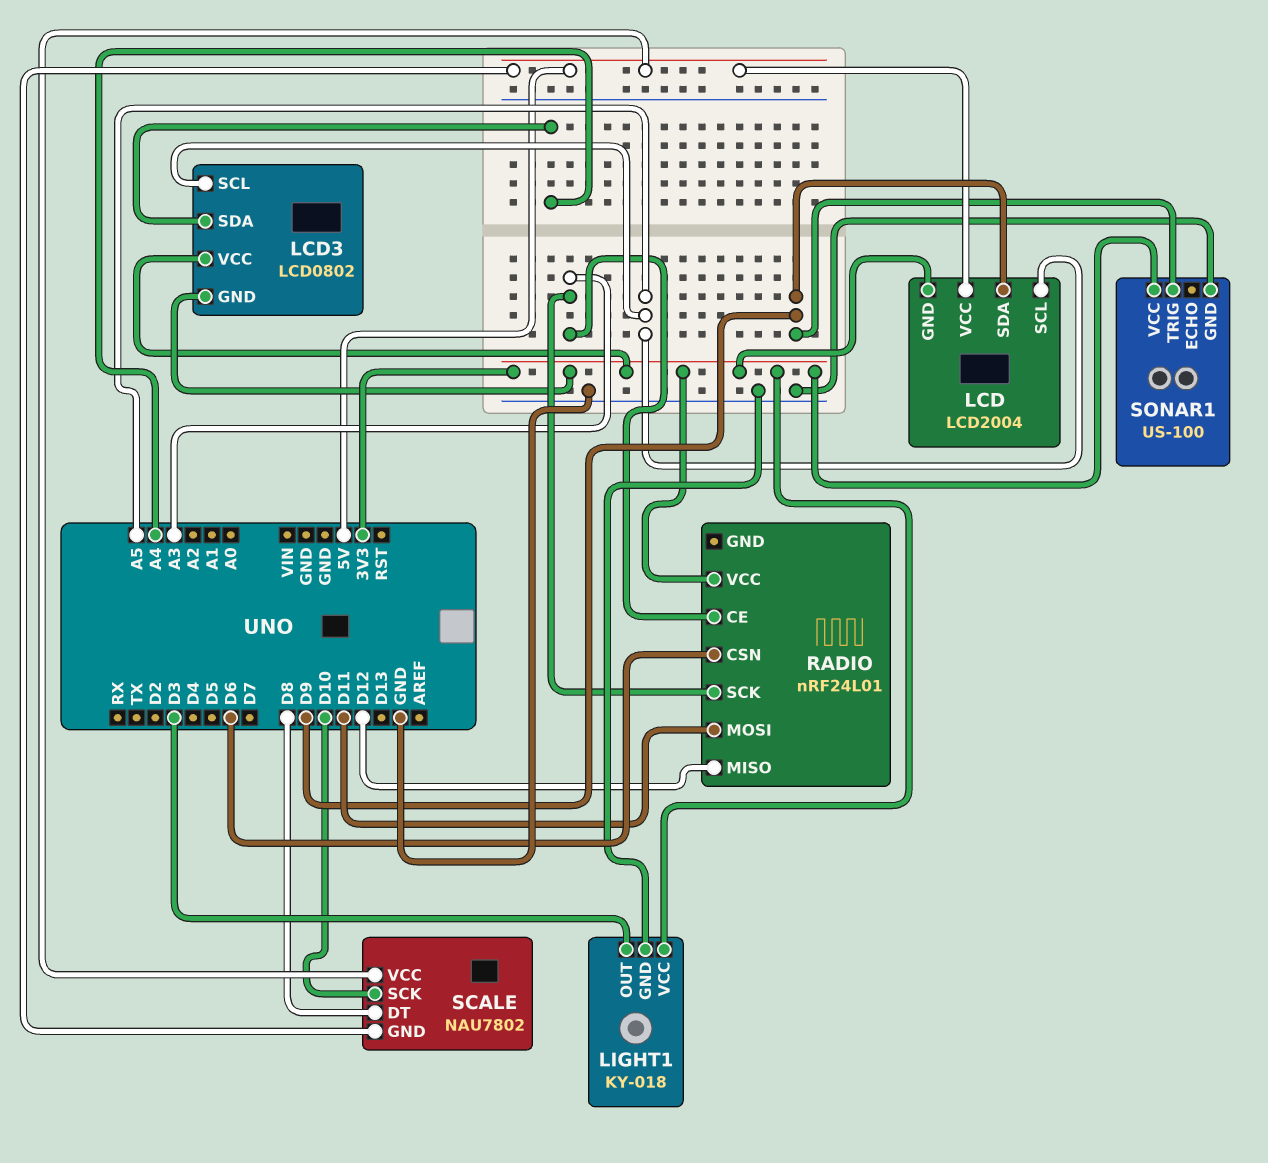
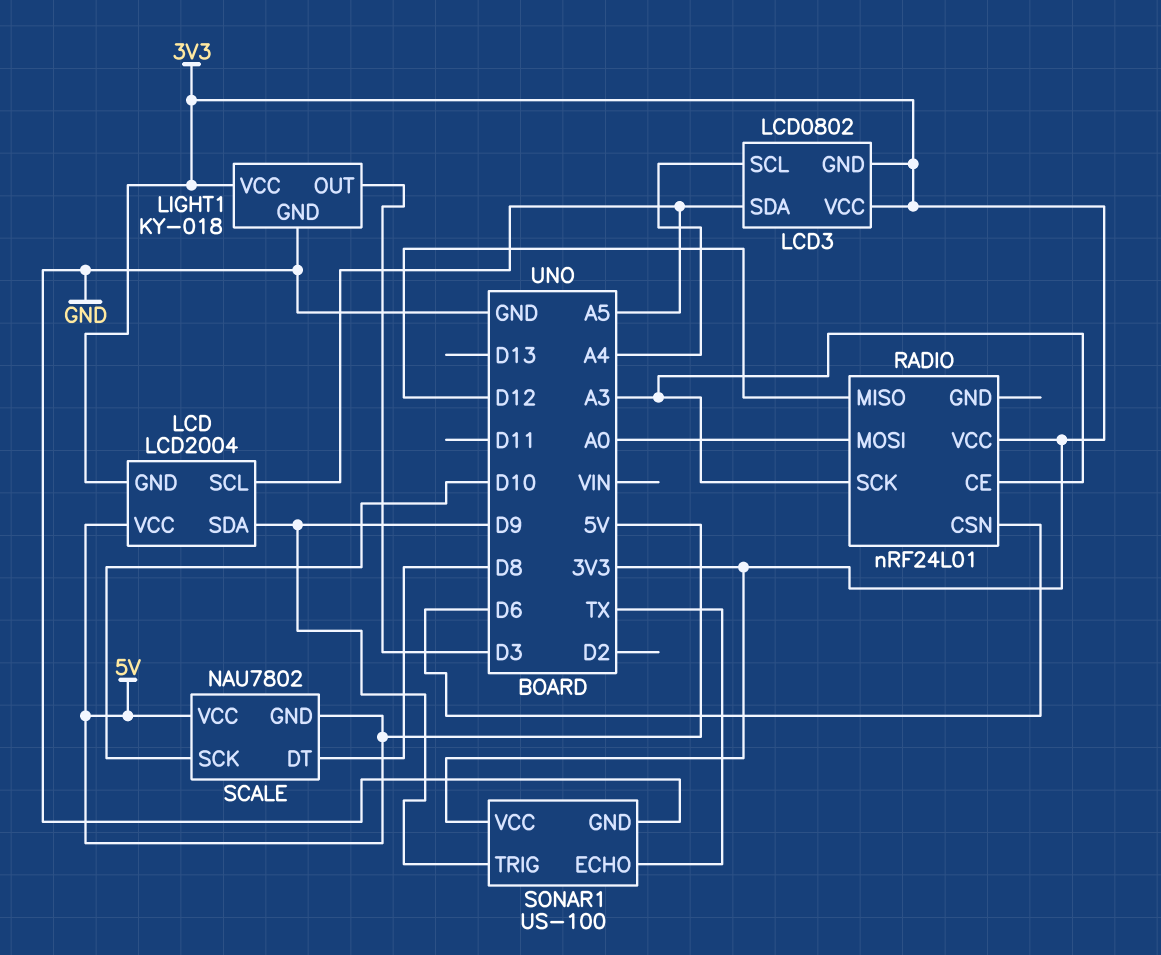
LCD3 pin SCL: A5 -> A4
LCD3 pin SDA: A4 -> A5
RADIO pin MOSI: D11 -> A0
SONAR1 pin ECHO: none -> TX

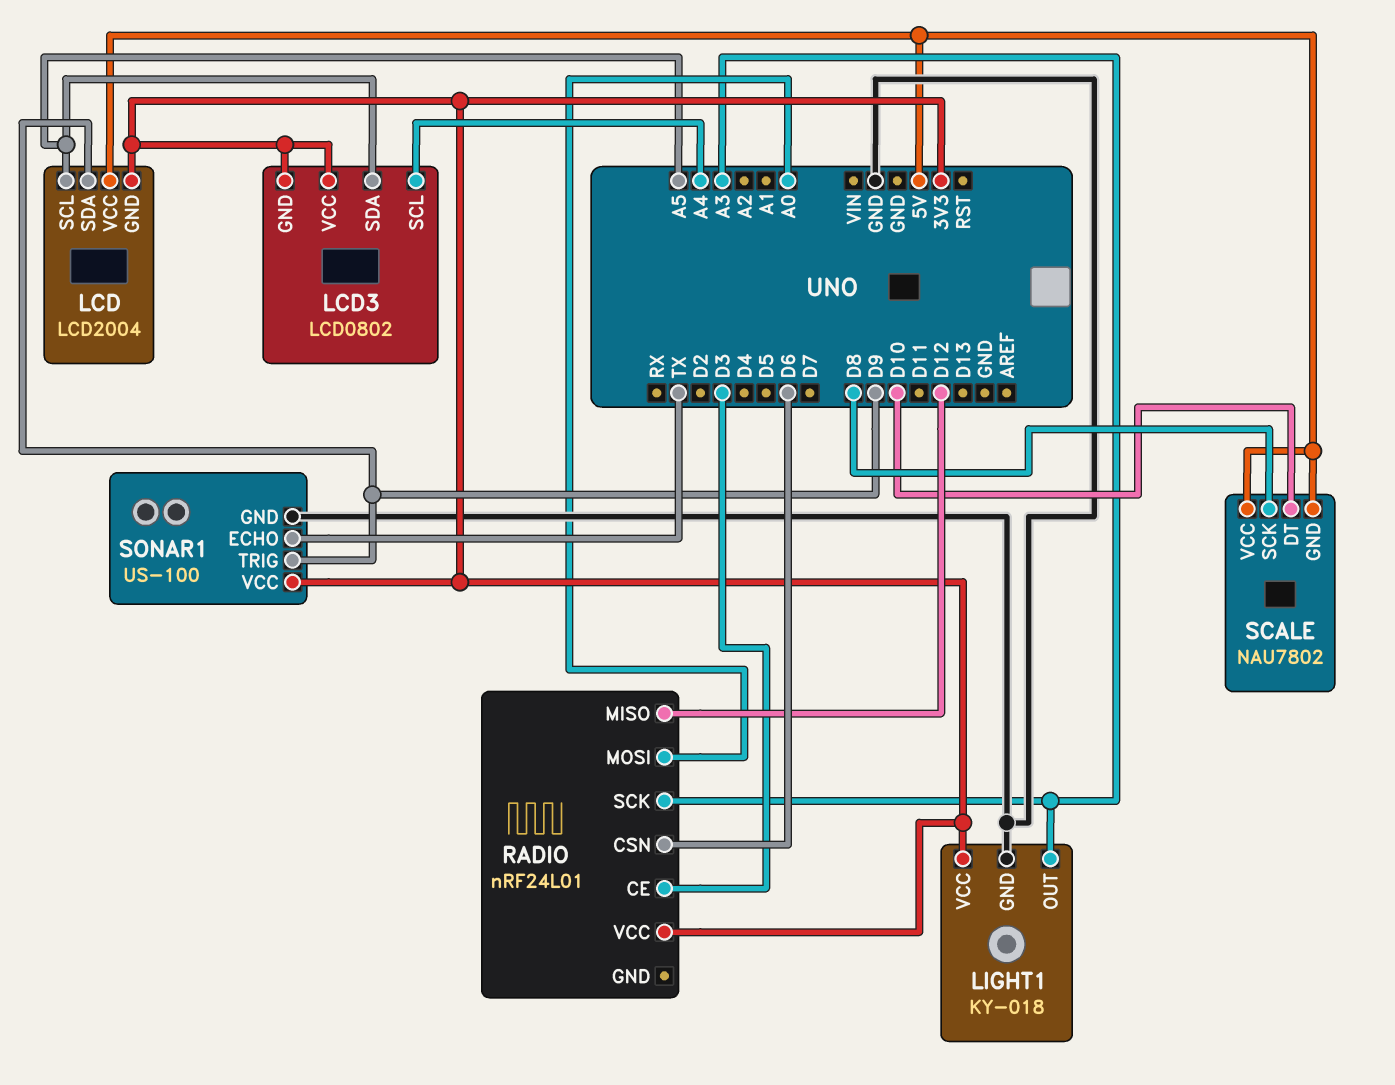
LIGHT1 pin OUT: D3 -> A3
RADIO pin CE: A3 -> D3
SCALE pin DT: D8 -> D10
SCALE pin SCK: D10 -> D8

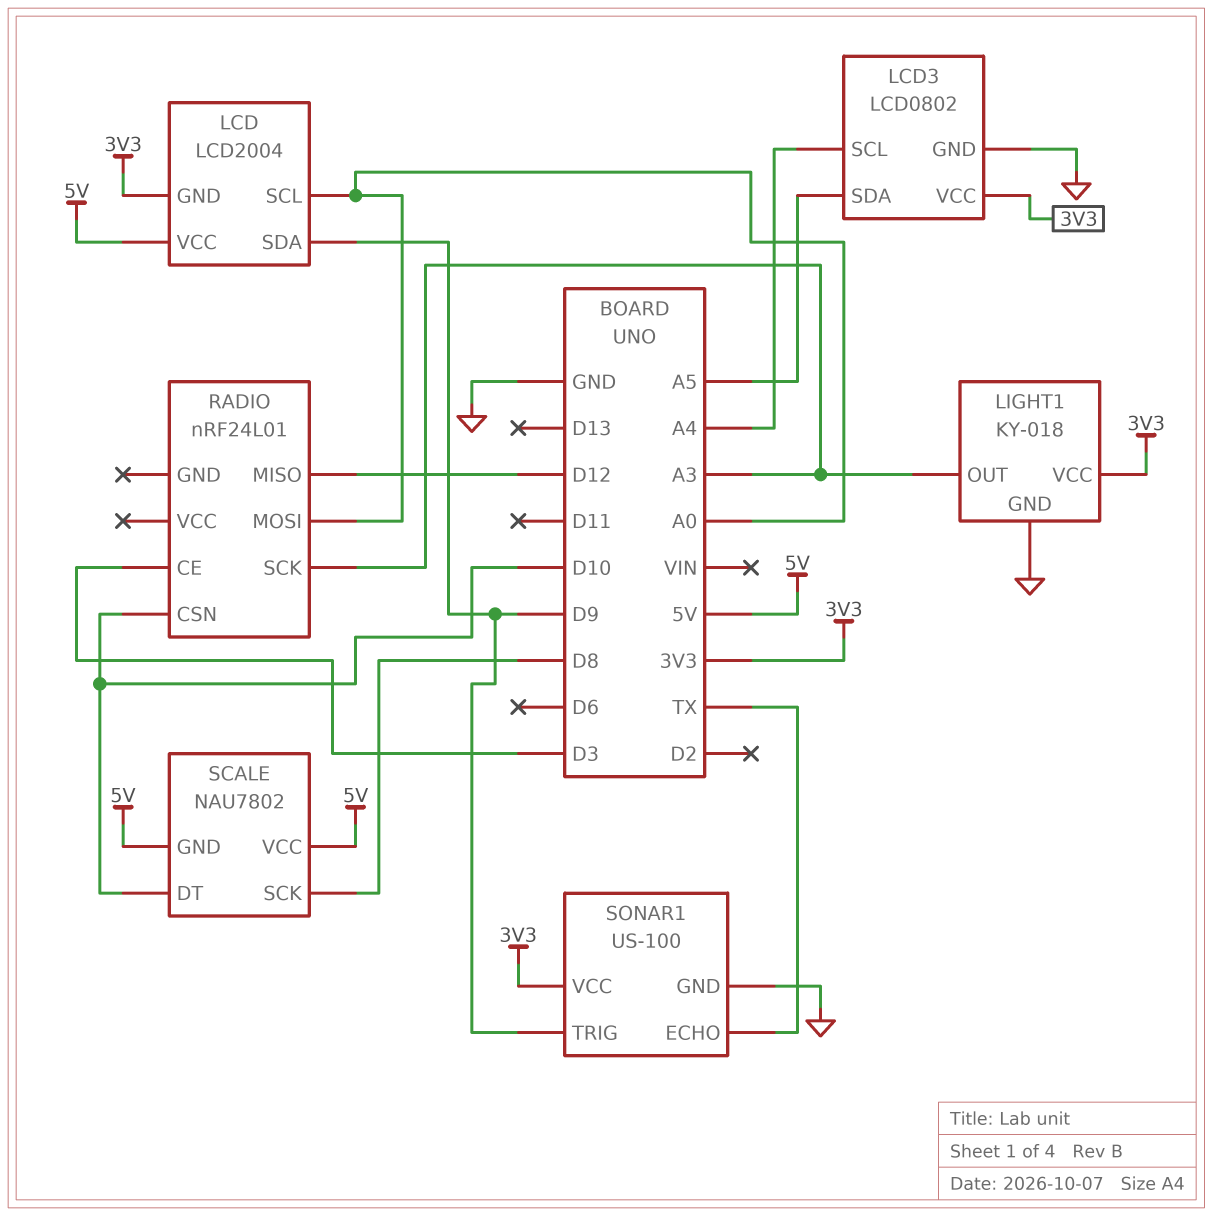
LCD pin SCL: A5 -> A0
LCD3 pin GND: 3V3 -> GND
RADIO pin CSN: D6 -> D10
RADIO pin VCC: 3V3 -> none

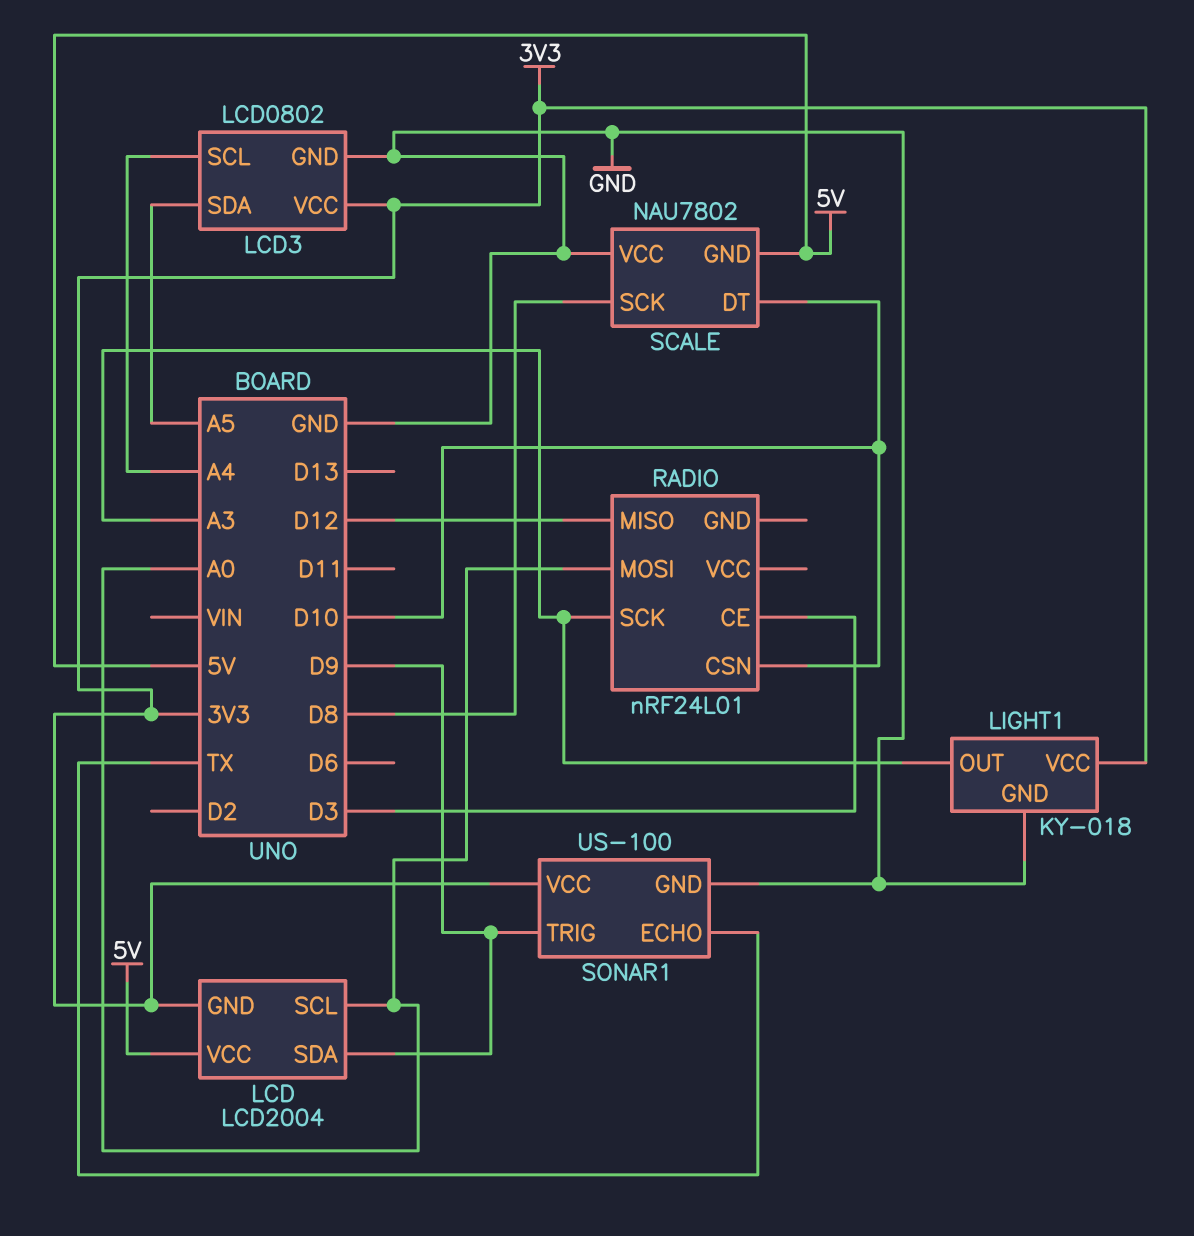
SCALE pin VCC: 5V -> GND

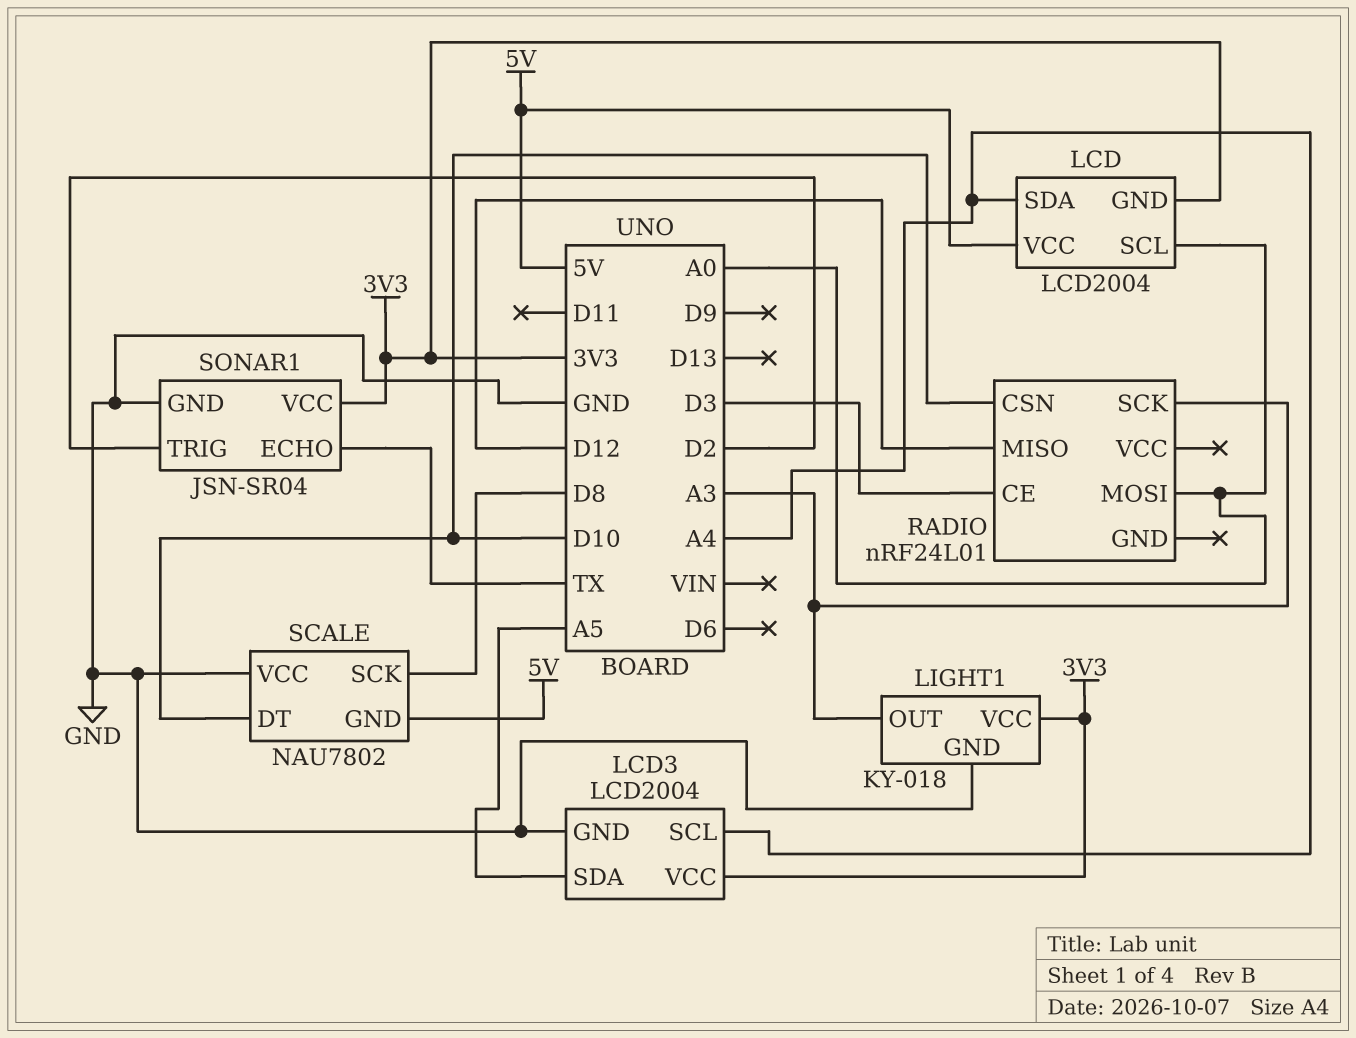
LCD pin SDA: D9 -> A4
LCD3: LCD0802 -> LCD2004
SONAR1: US-100 -> JSN-SR04
SONAR1 pin TRIG: D9 -> D2

